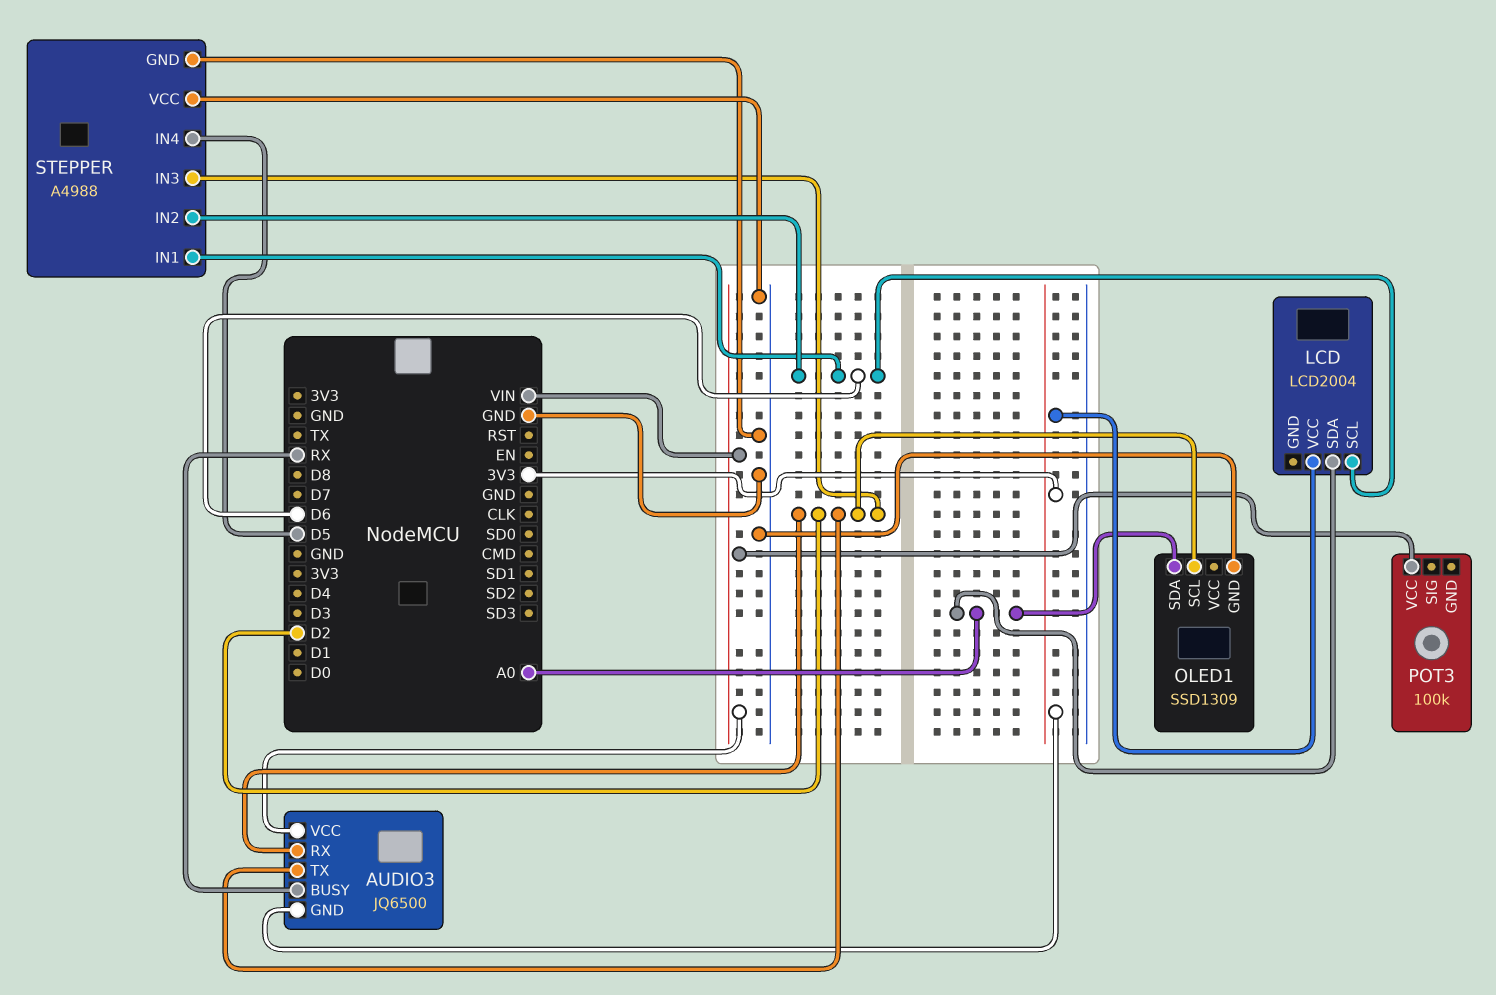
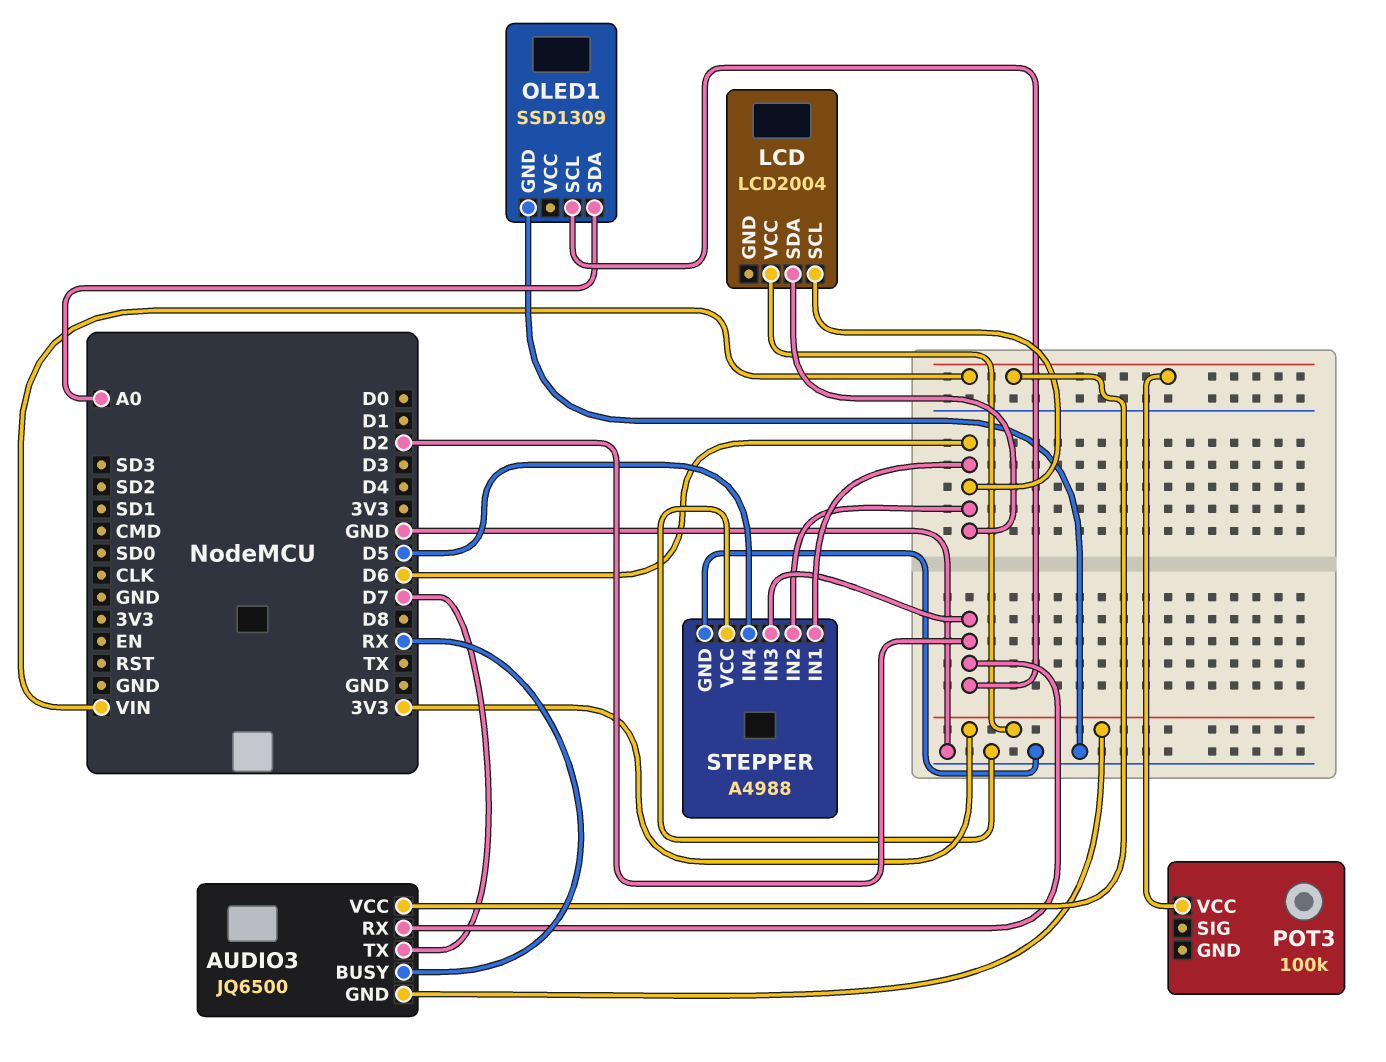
AUDIO3 pin TX: D2 -> D7
LCD pin SDA: A0 -> D6

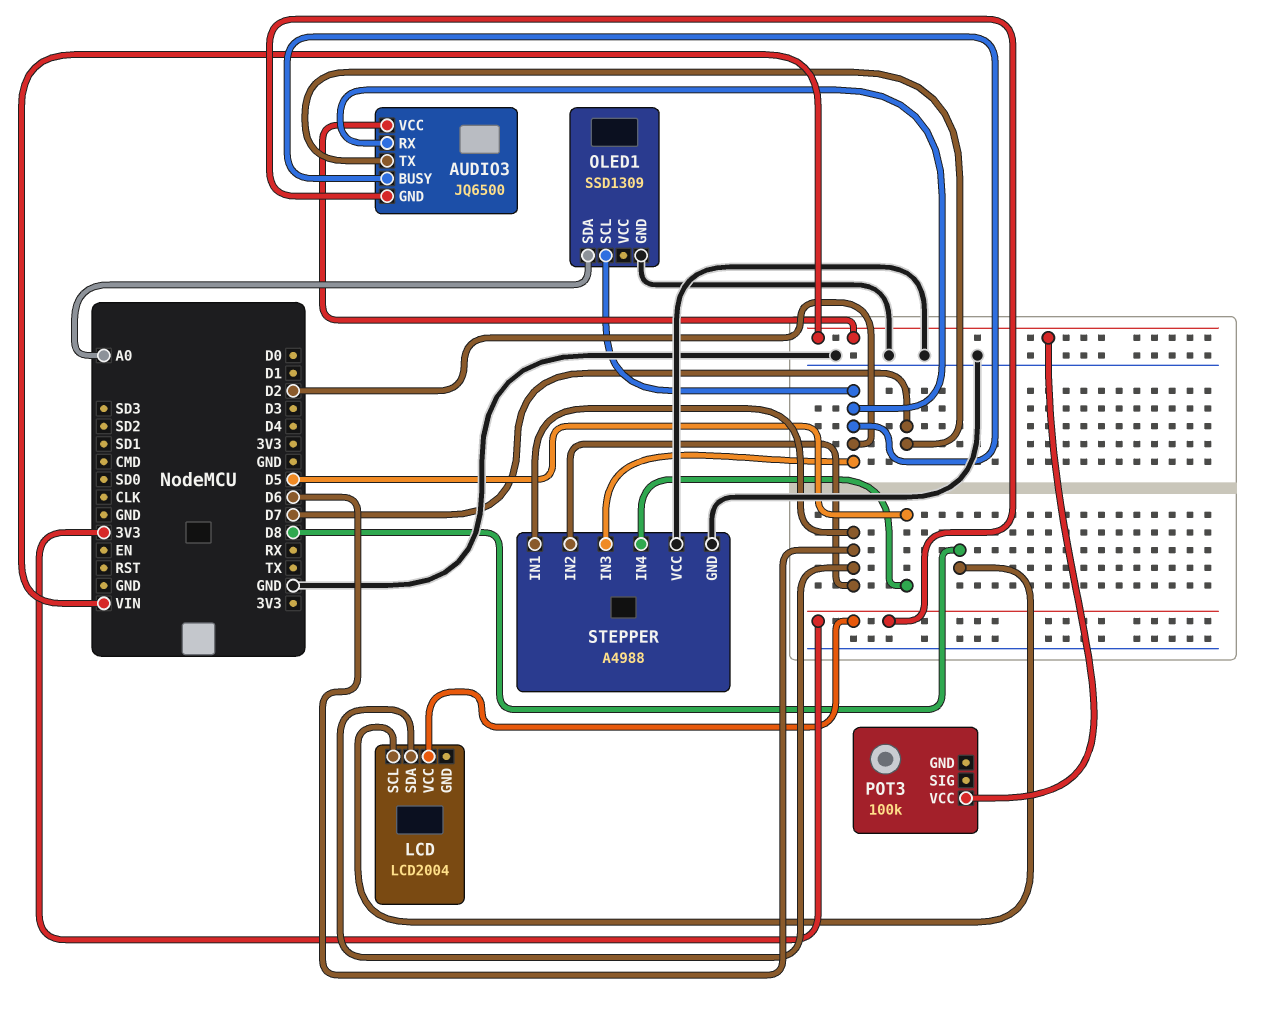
AUDIO3 pin BUSY: RX -> D2
LCD pin SCL: D6 -> D8

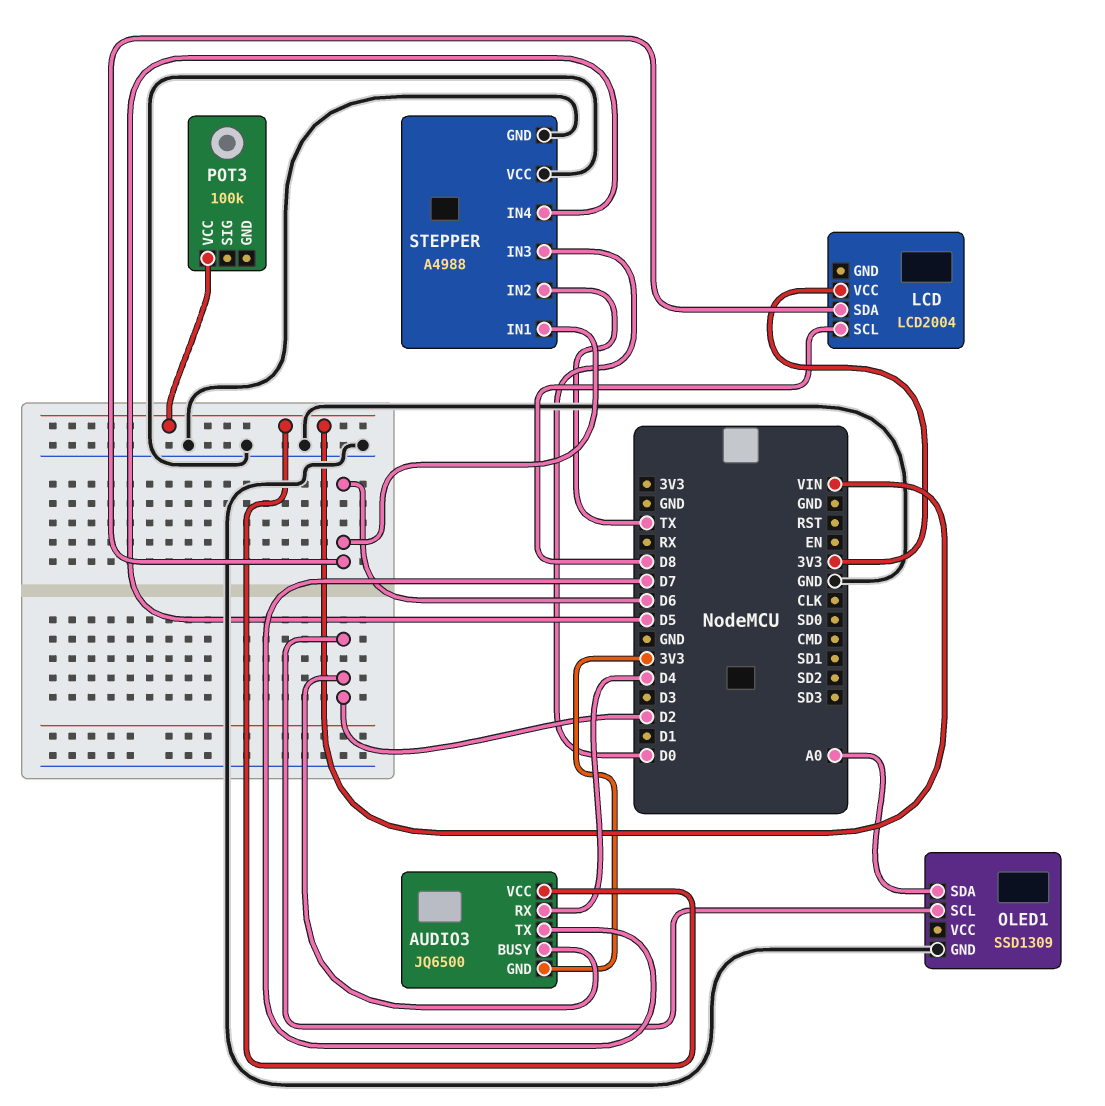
AUDIO3 pin RX: D2 -> D4
STEPPER pin IN2: D6 -> TX
STEPPER pin IN3: D2 -> D0

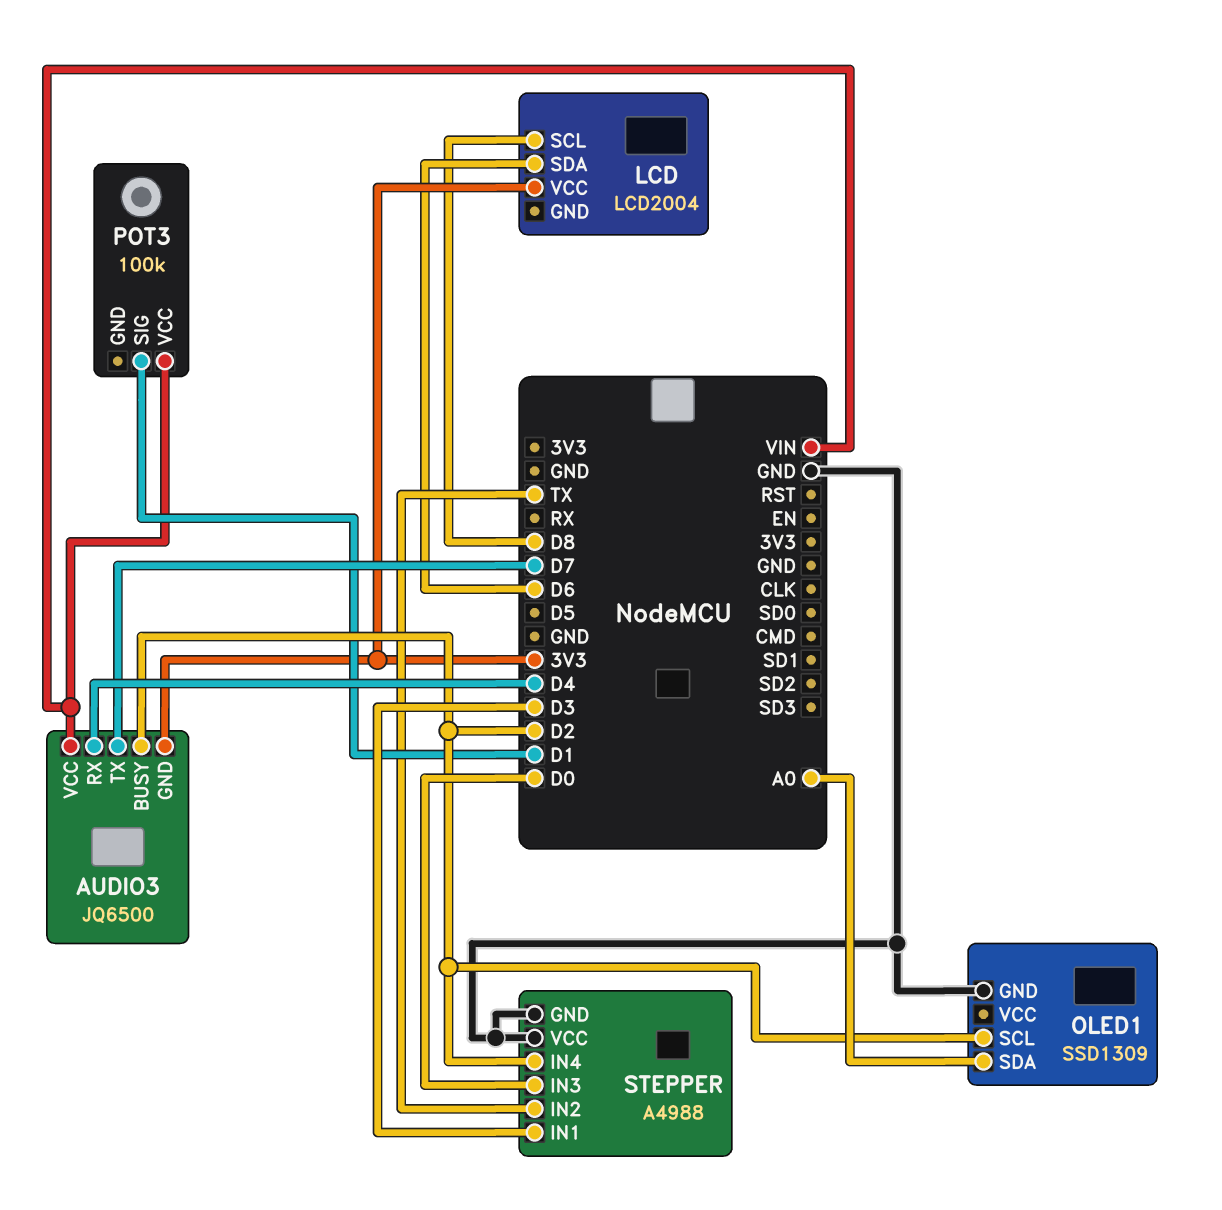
POT3 pin SIG: none -> D1
STEPPER pin IN1: D6 -> D3
STEPPER pin IN4: D5 -> D2

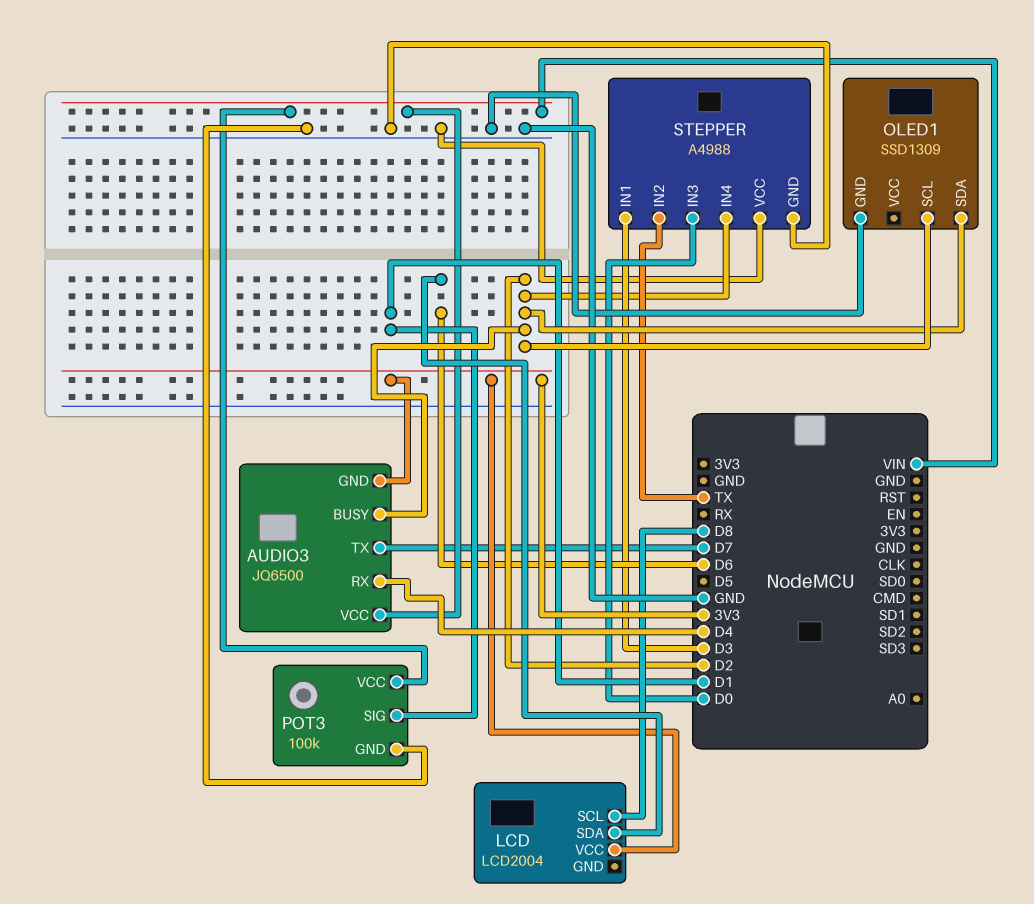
OLED1 pin SDA: A0 -> D2
POT3 pin GND: none -> GND

